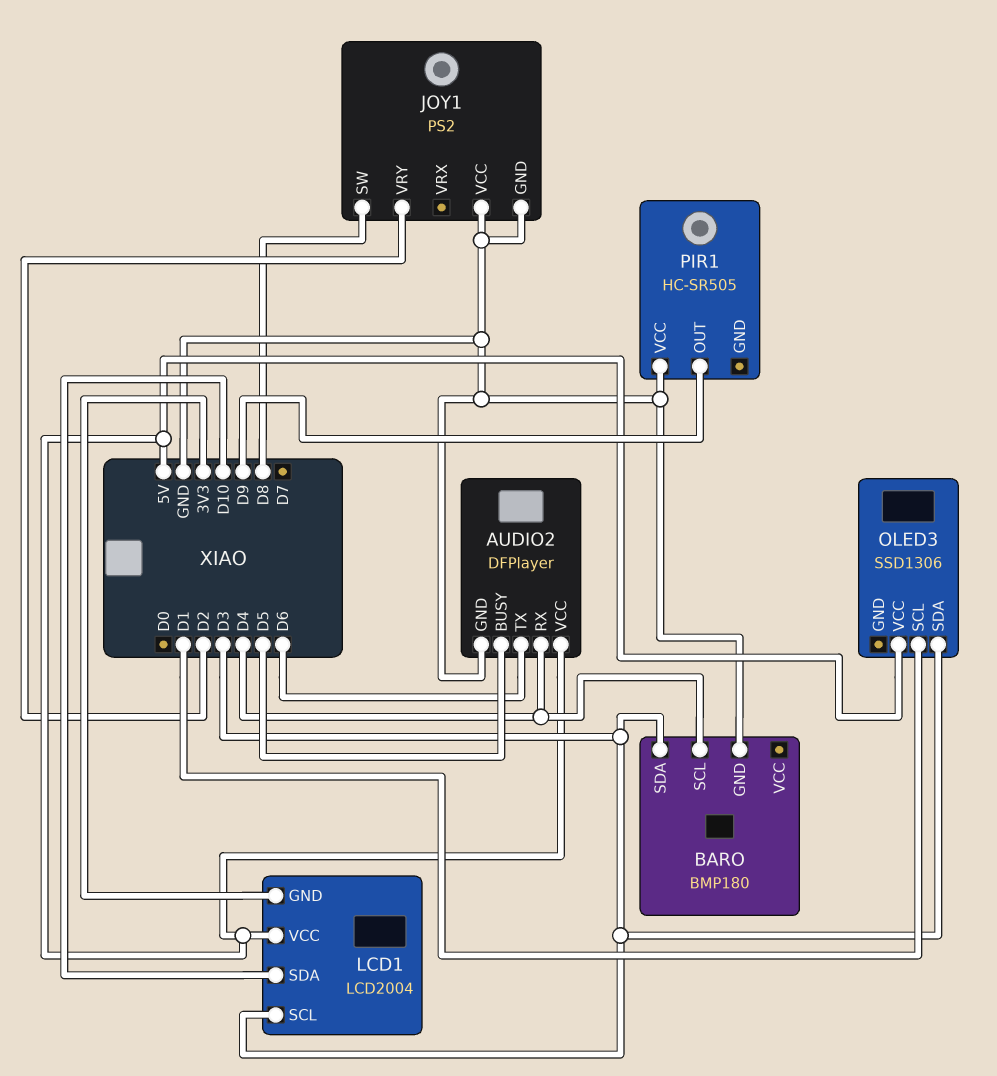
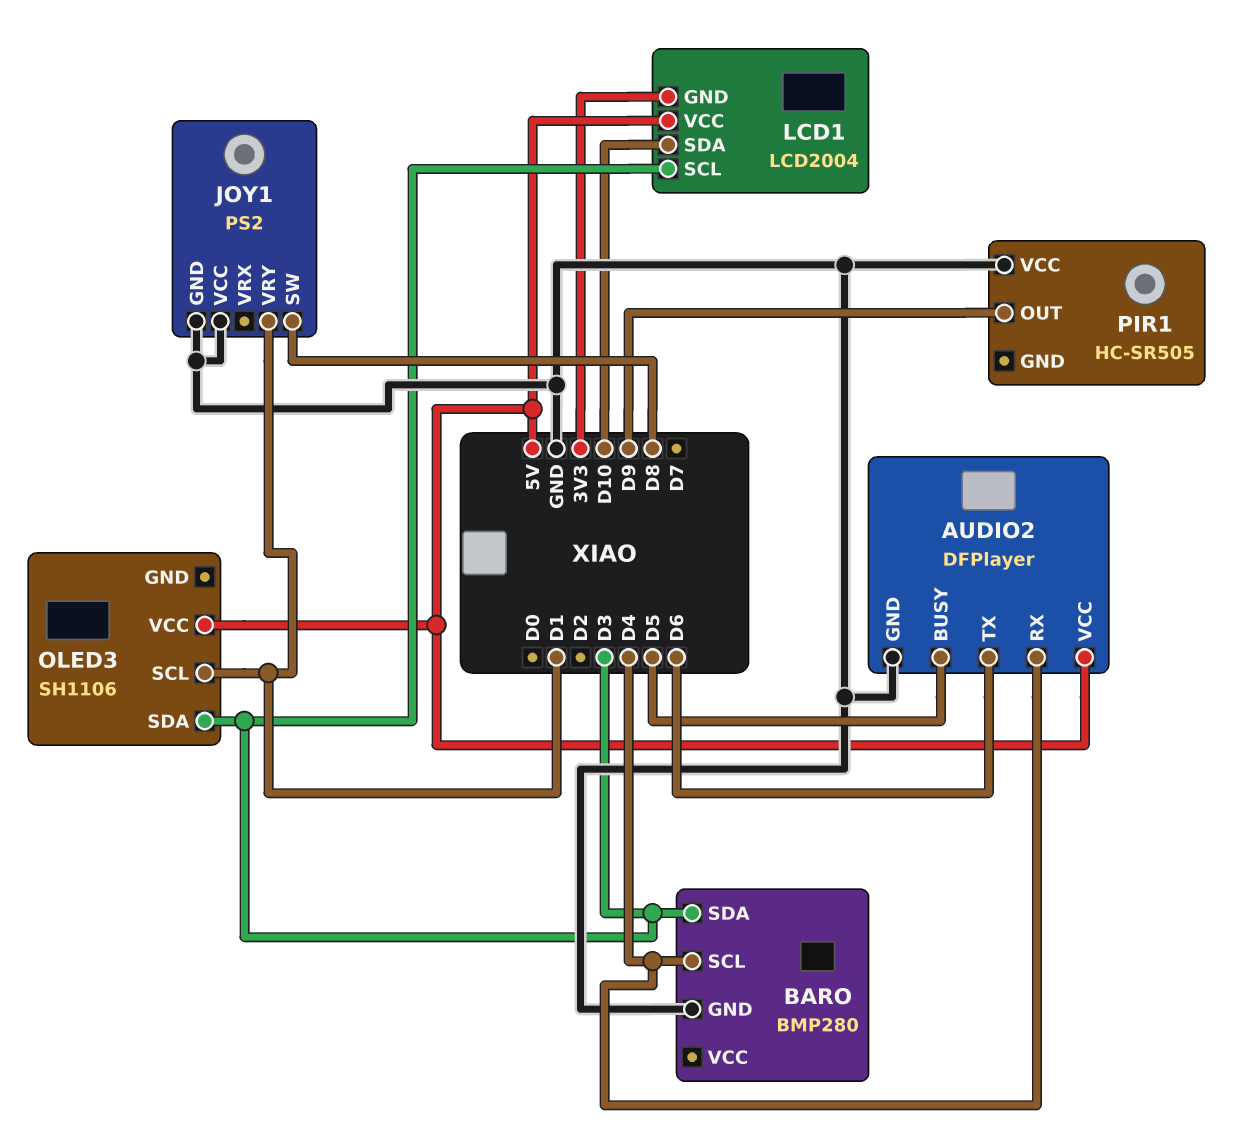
BARO: BMP180 -> BMP280
JOY1 pin VRY: D2 -> D1
OLED3: SSD1306 -> SH1106

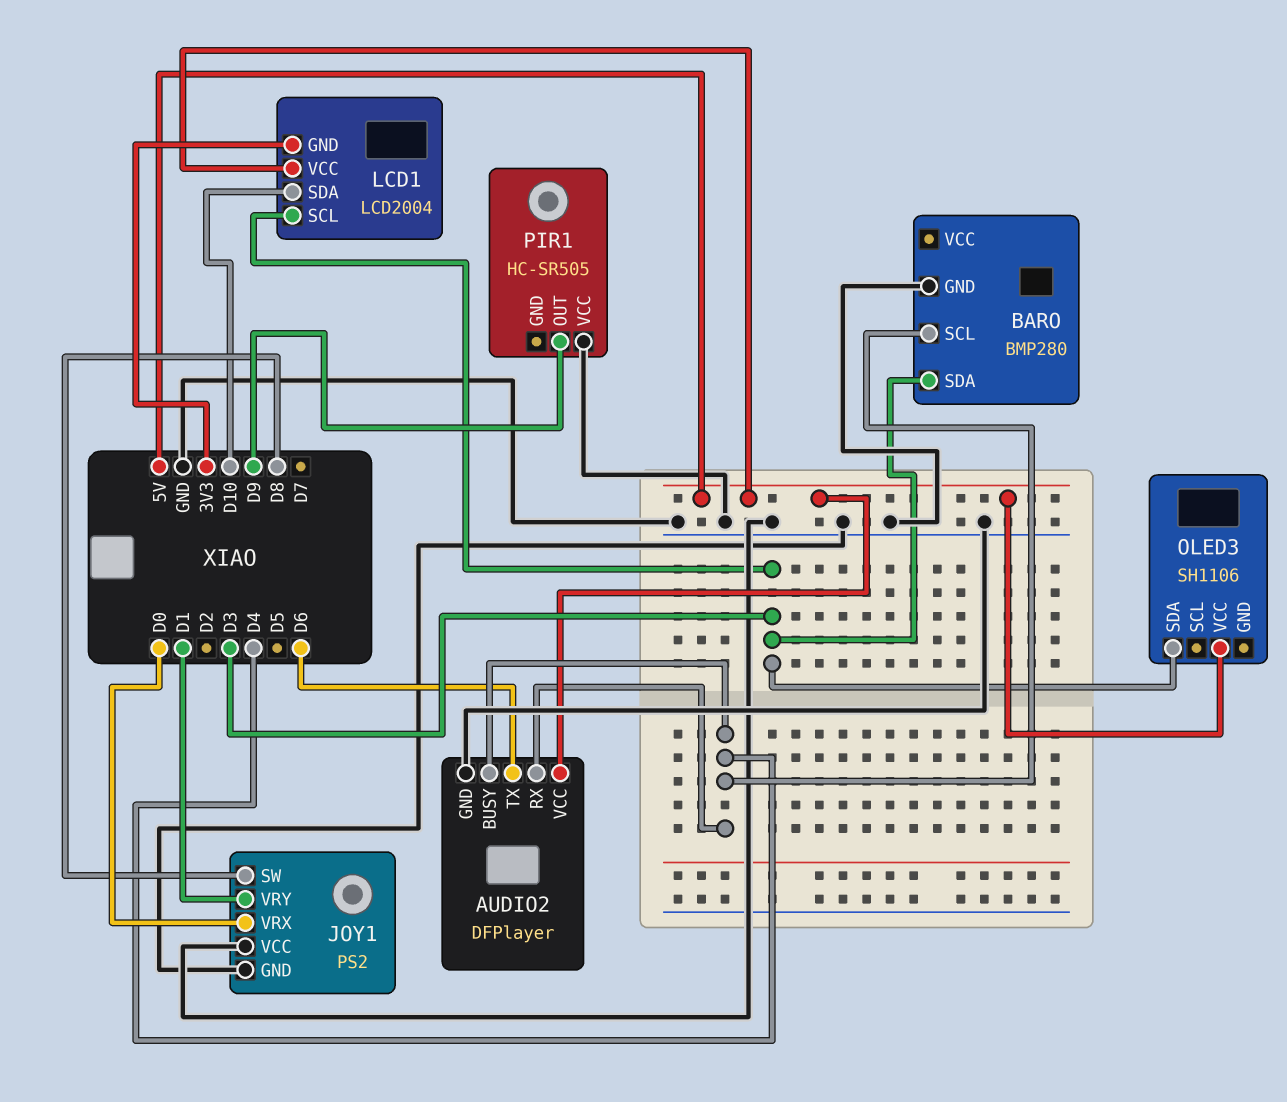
AUDIO2 pin BUSY: D5 -> D4
JOY1 pin VRX: none -> D0
OLED3 pin SCL: D1 -> none

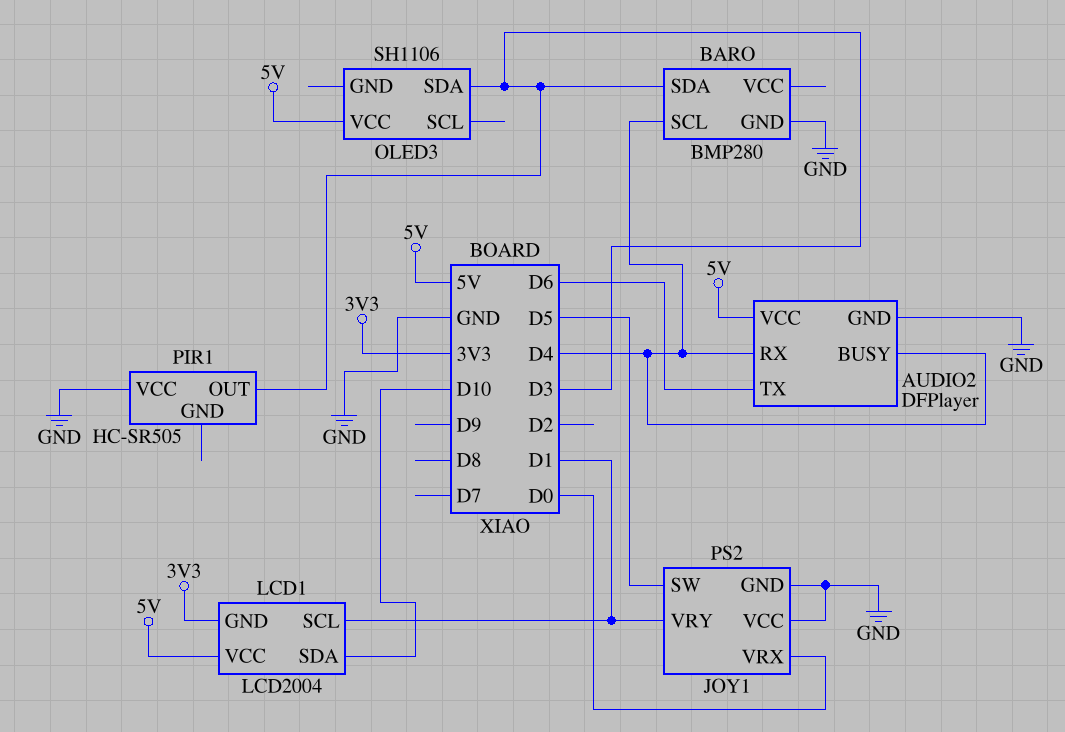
JOY1 pin SW: D8 -> D5
LCD1 pin SCL: D3 -> D1
PIR1 pin OUT: D9 -> D3

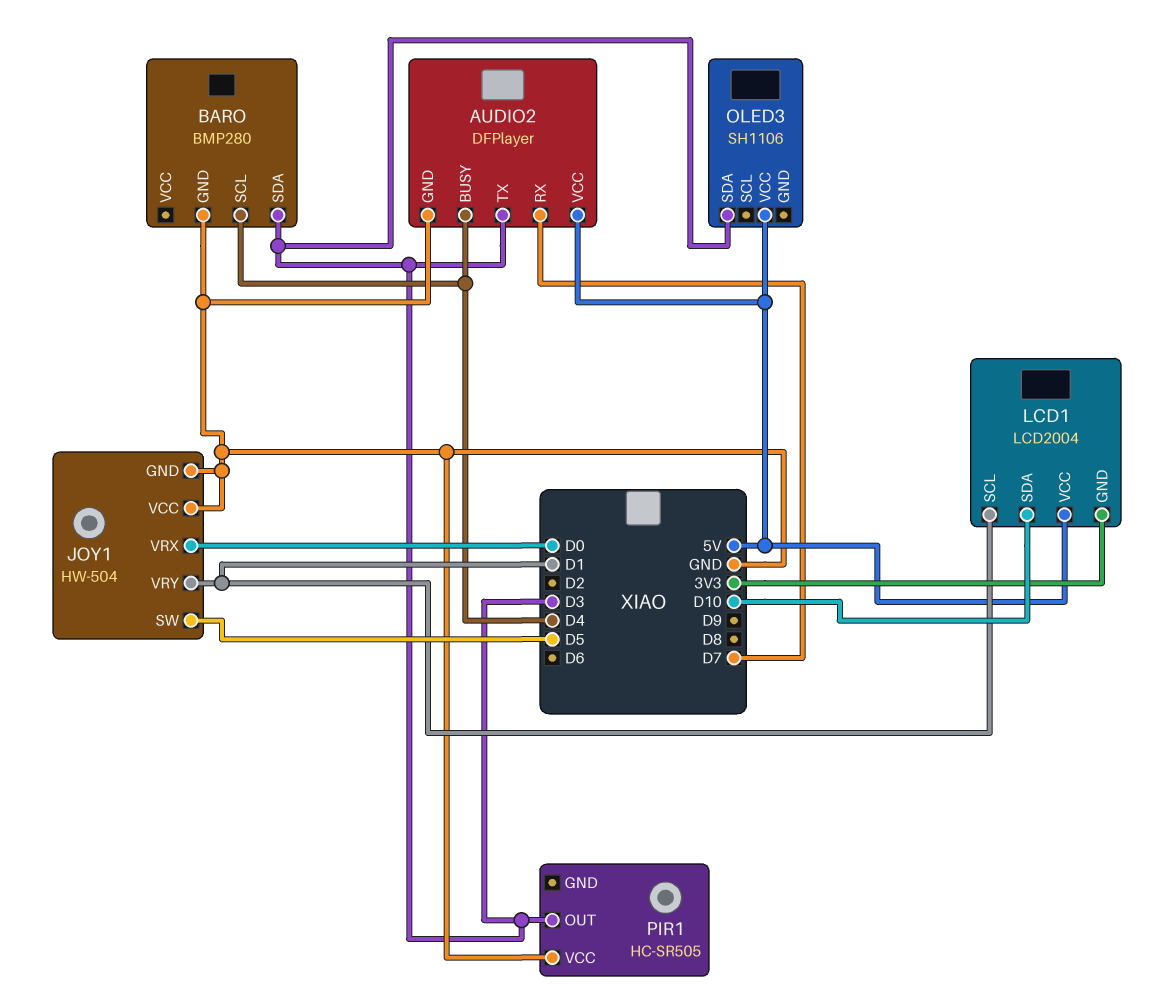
AUDIO2 pin RX: D4 -> D7
AUDIO2 pin TX: D6 -> D3
JOY1: PS2 -> HW-504

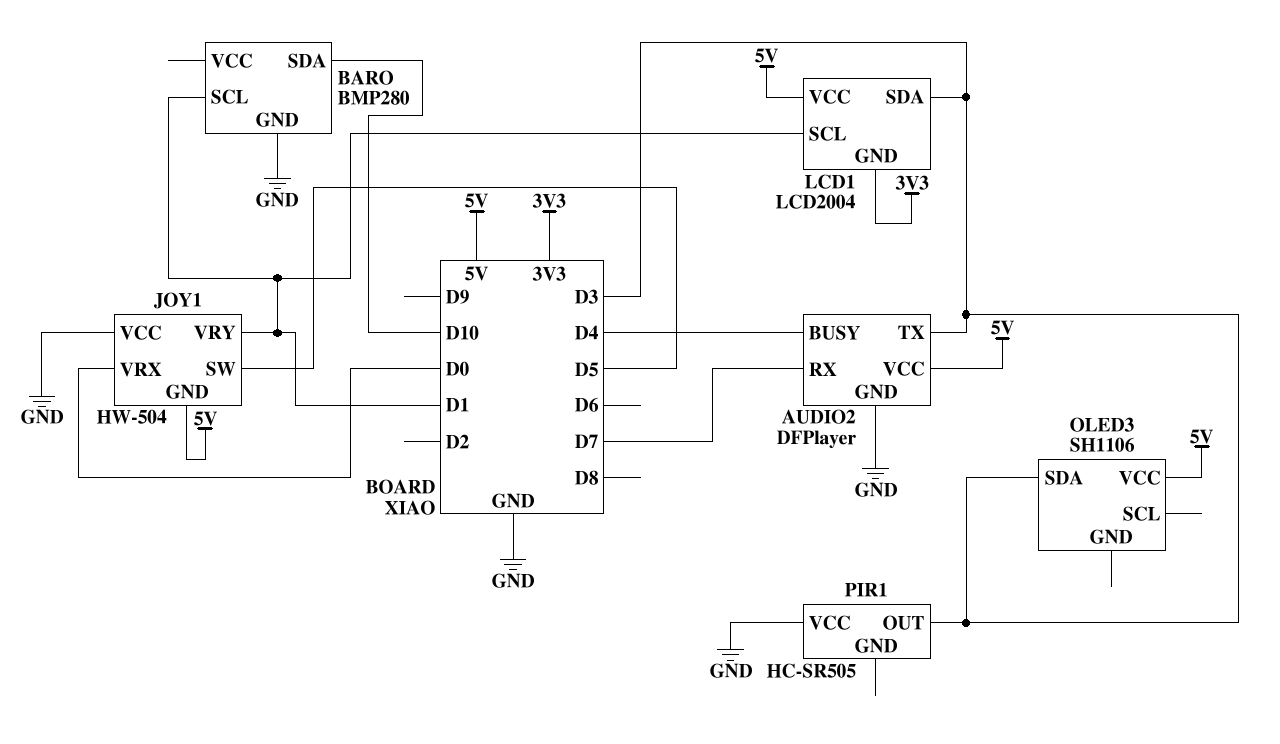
BARO pin SCL: D4 -> D1
BARO pin SDA: D3 -> D10
JOY1 pin GND: GND -> 5V
LCD1 pin SDA: D10 -> D3

